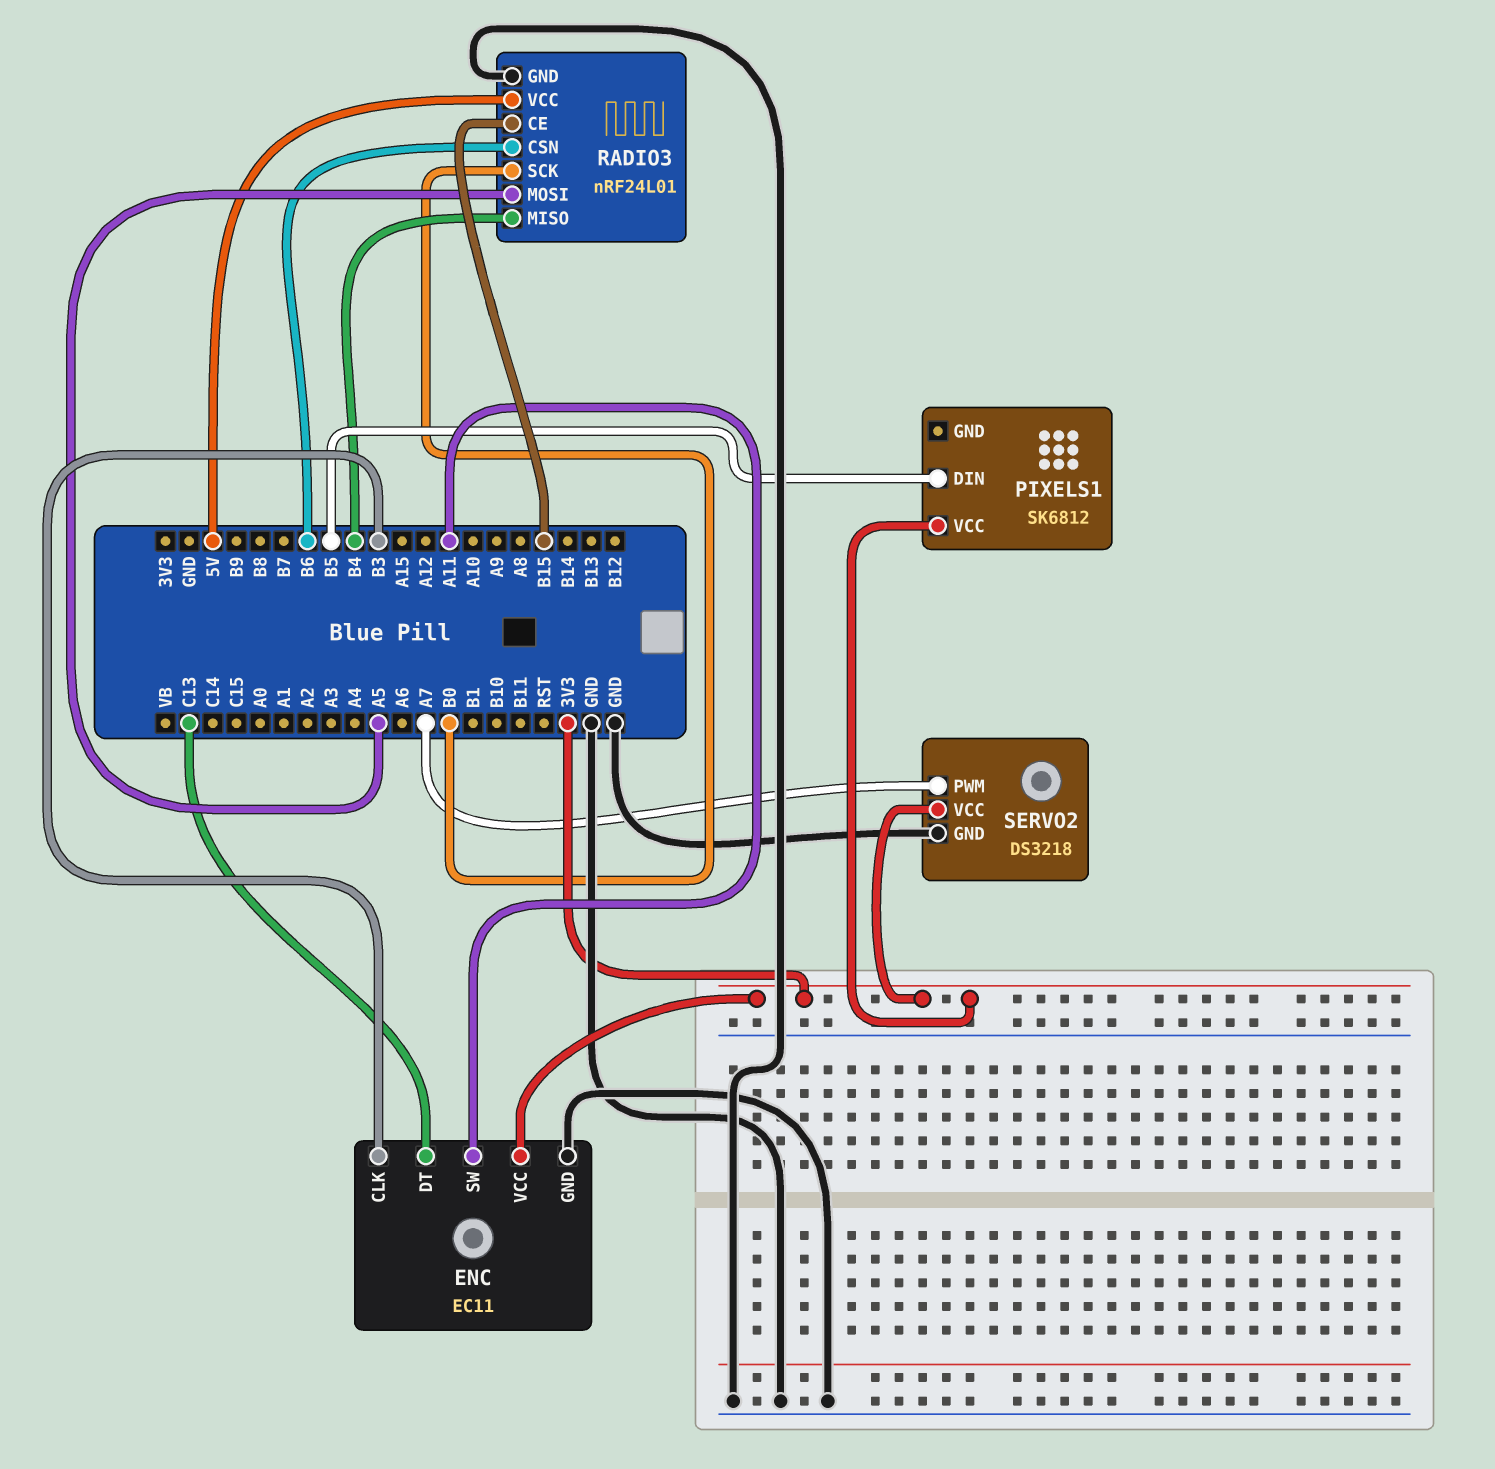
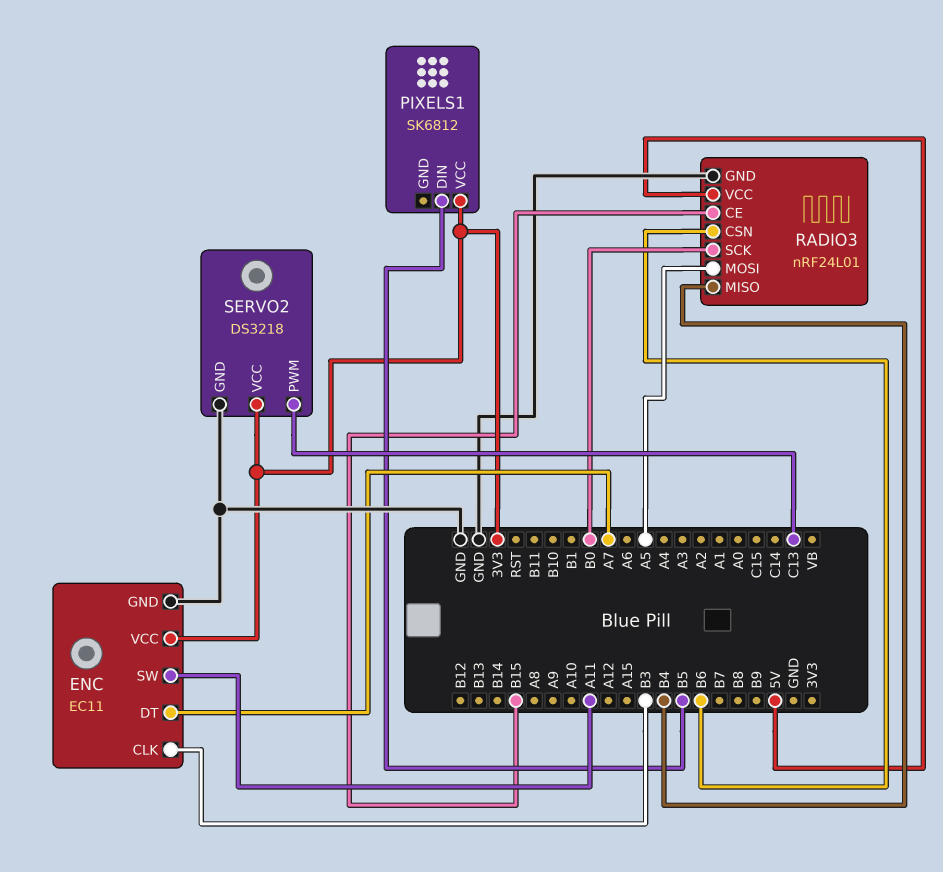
ENC pin DT: C13 -> A7
SERVO2 pin PWM: A7 -> C13

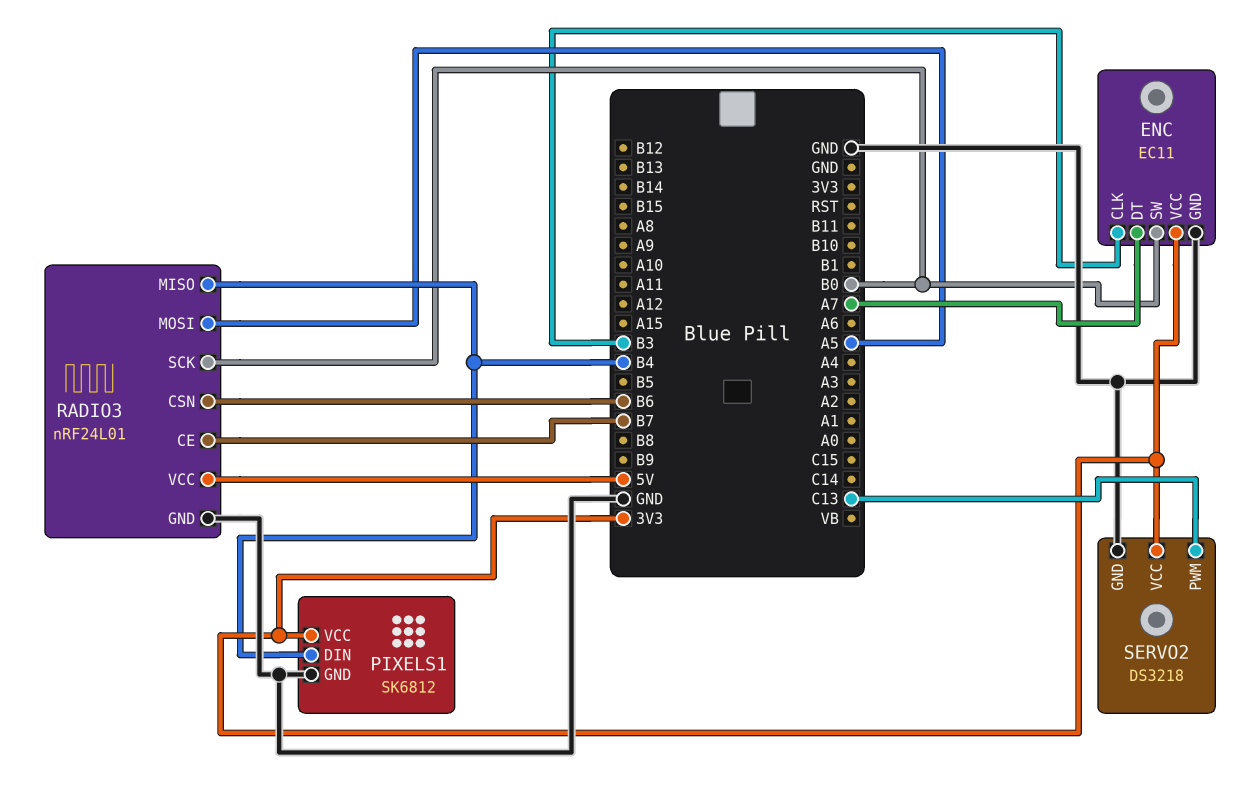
ENC pin SW: A11 -> B0
PIXELS1 pin DIN: B5 -> B4
PIXELS1 pin GND: none -> GND
RADIO3 pin CE: B15 -> B7

